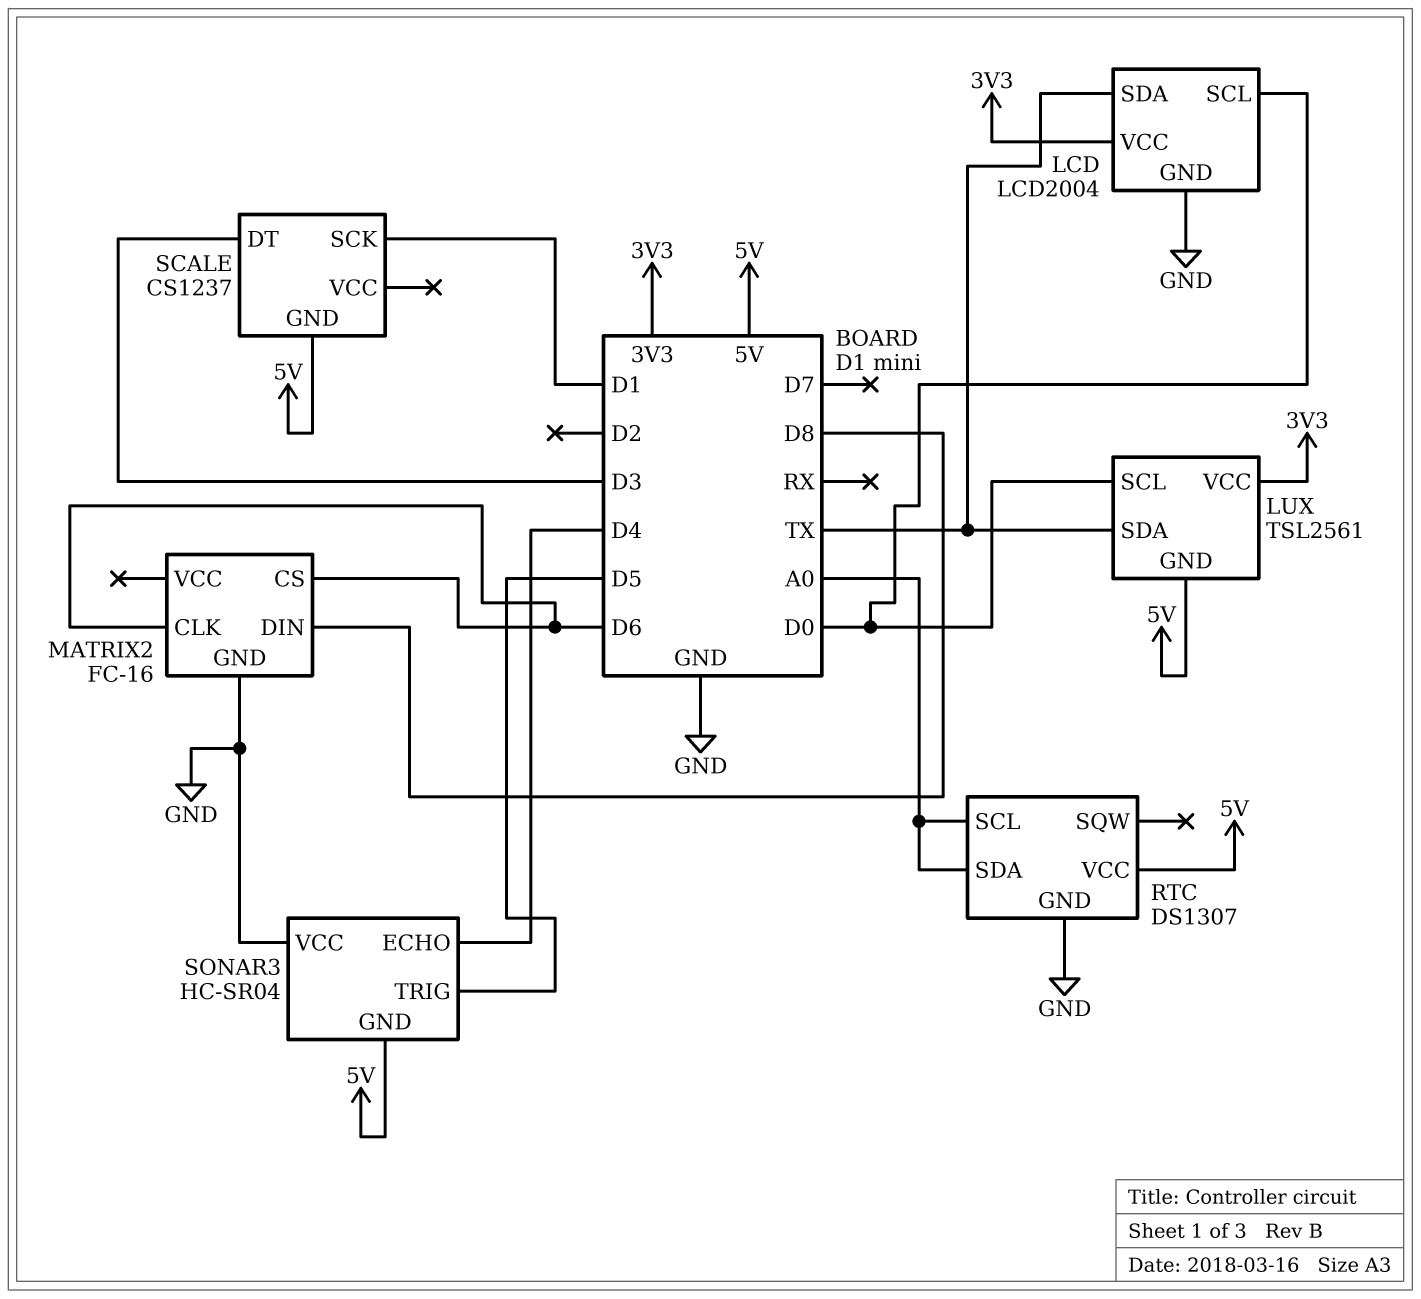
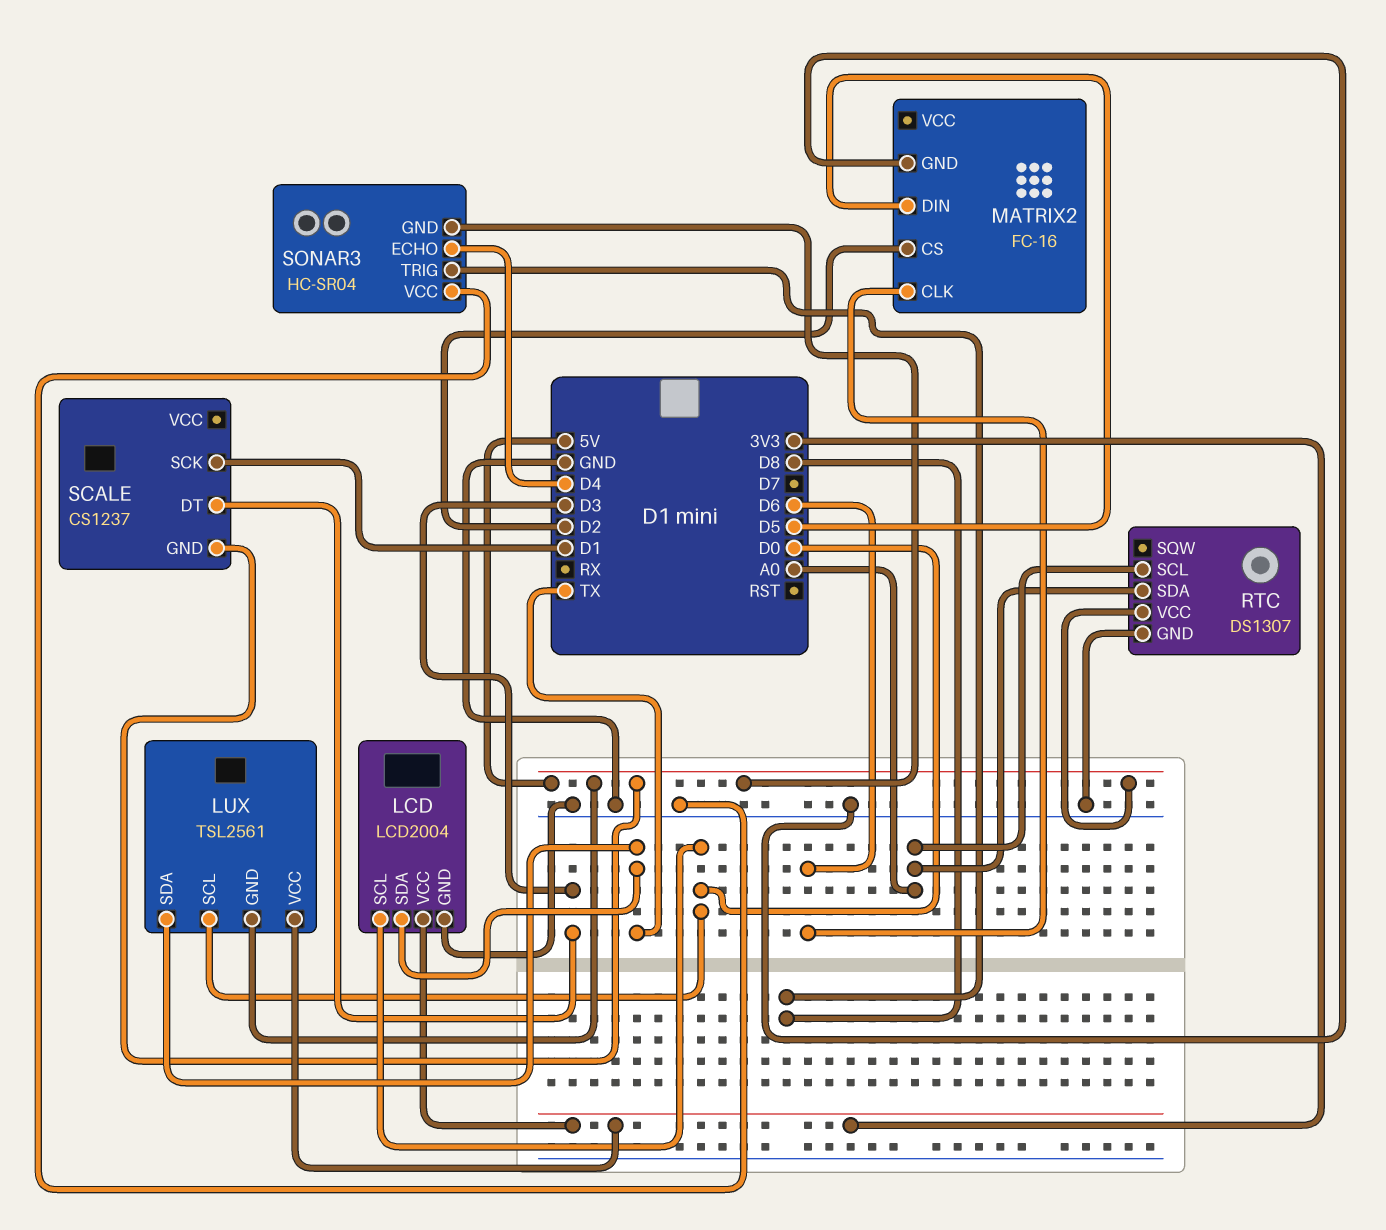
MATRIX2 pin CS: D6 -> D2
MATRIX2 pin DIN: D8 -> D5
SONAR3 pin TRIG: D5 -> D8

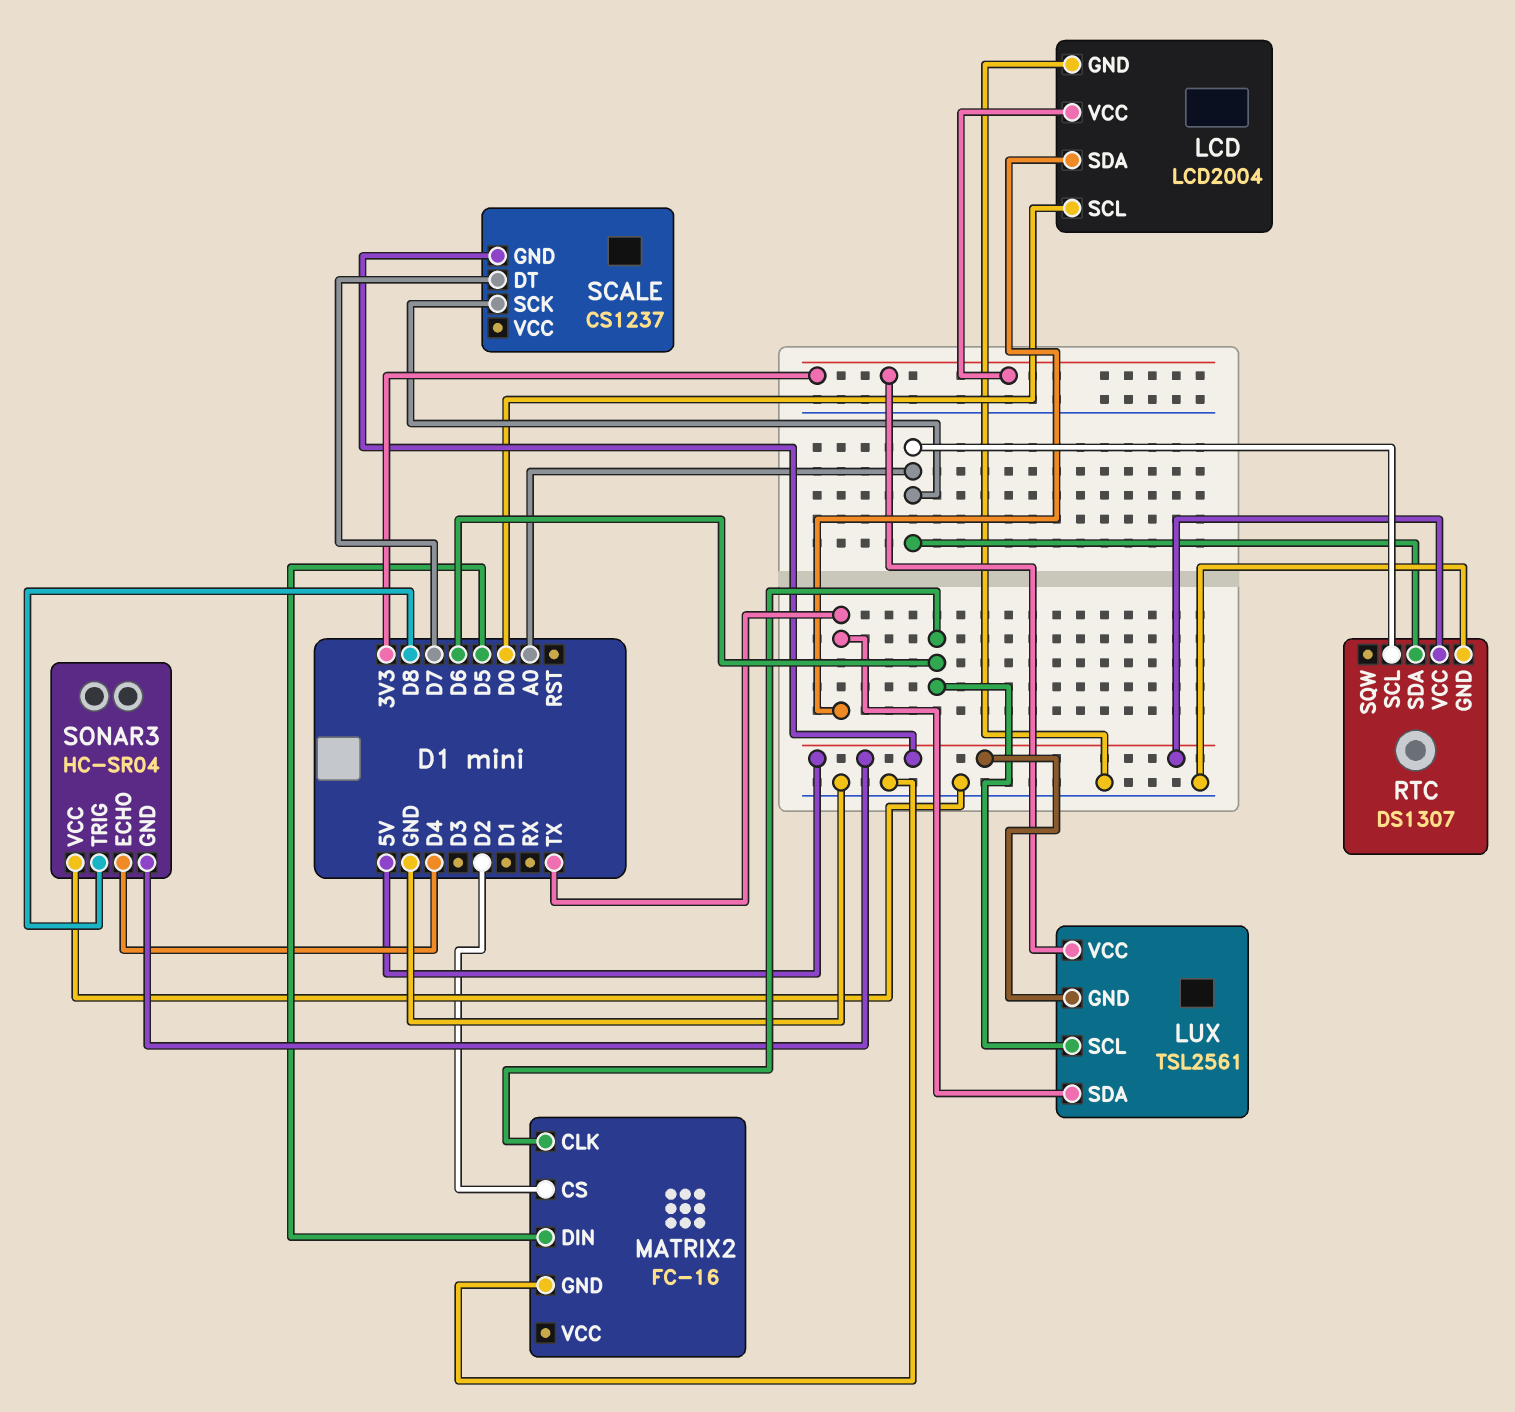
LUX pin SCL: D0 -> D6
SCALE pin DT: D3 -> D7
SCALE pin SCK: D1 -> A0

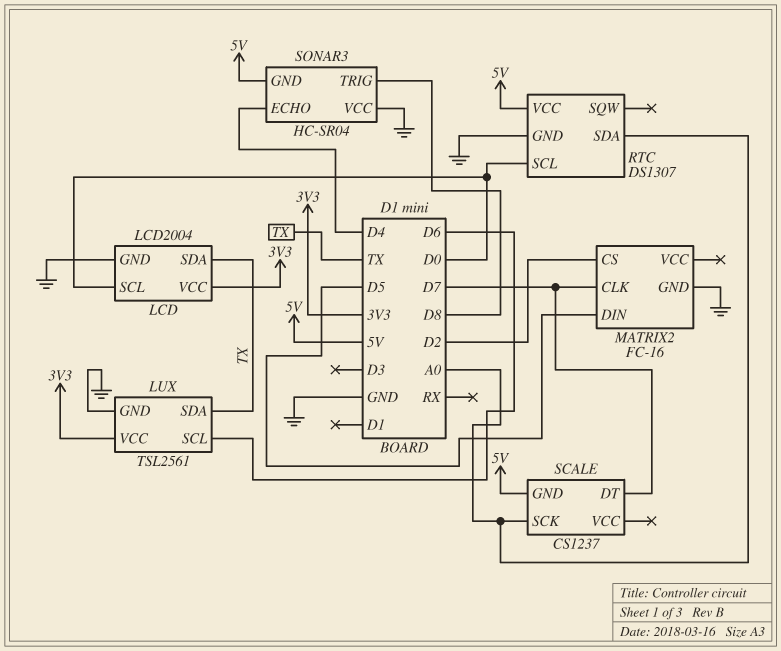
LUX pin GND: 5V -> GND
MATRIX2 pin CLK: D6 -> D7
RTC pin SCL: A0 -> D0

